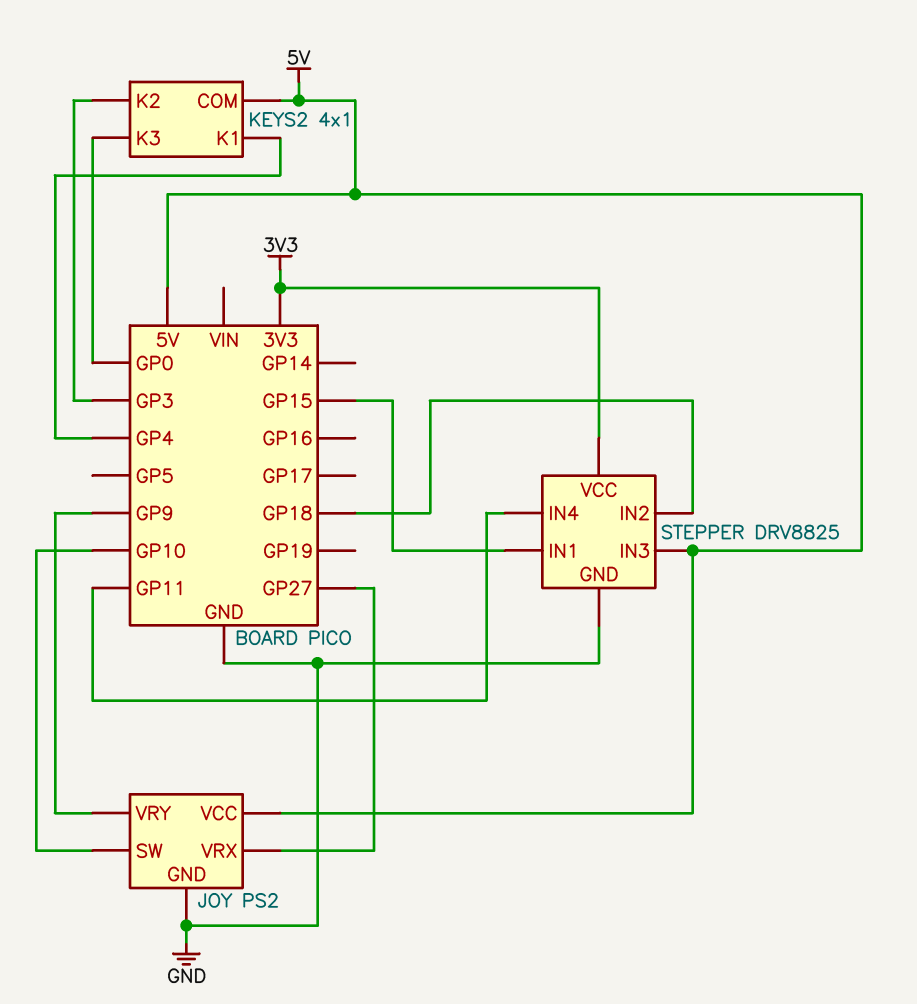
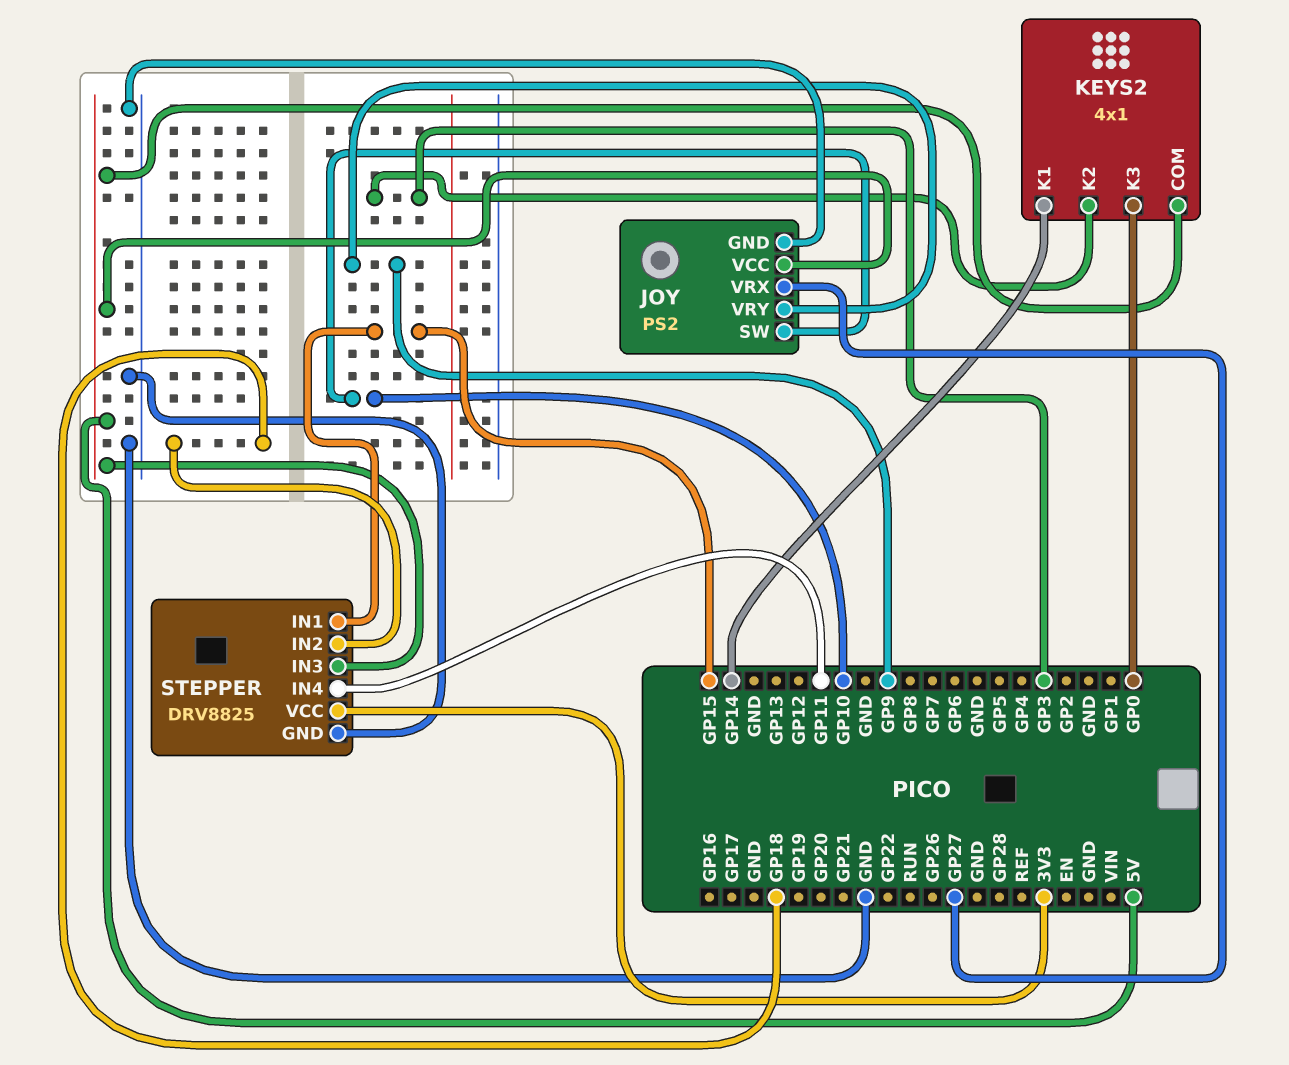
KEYS2 pin K1: GP4 -> GP14

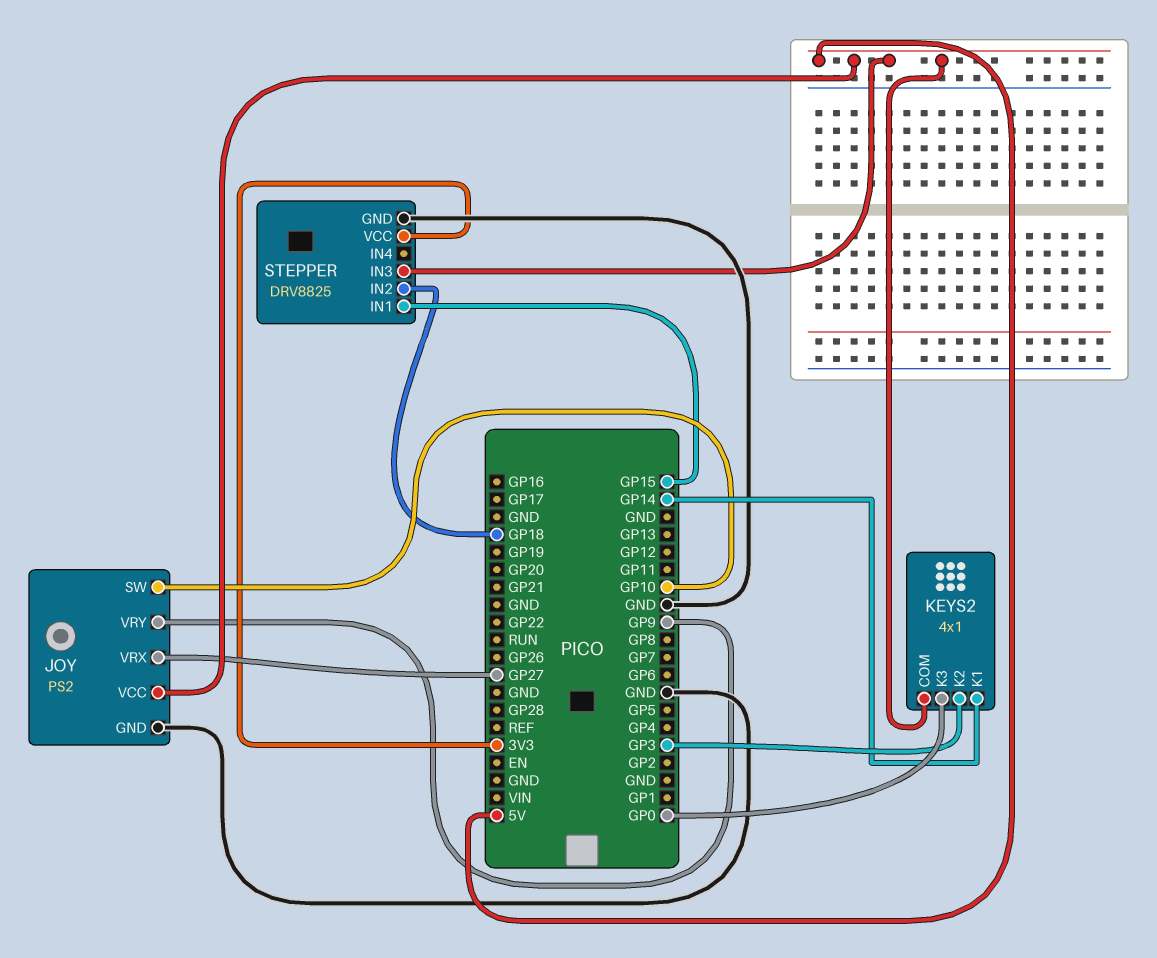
STEPPER pin IN4: GP11 -> none

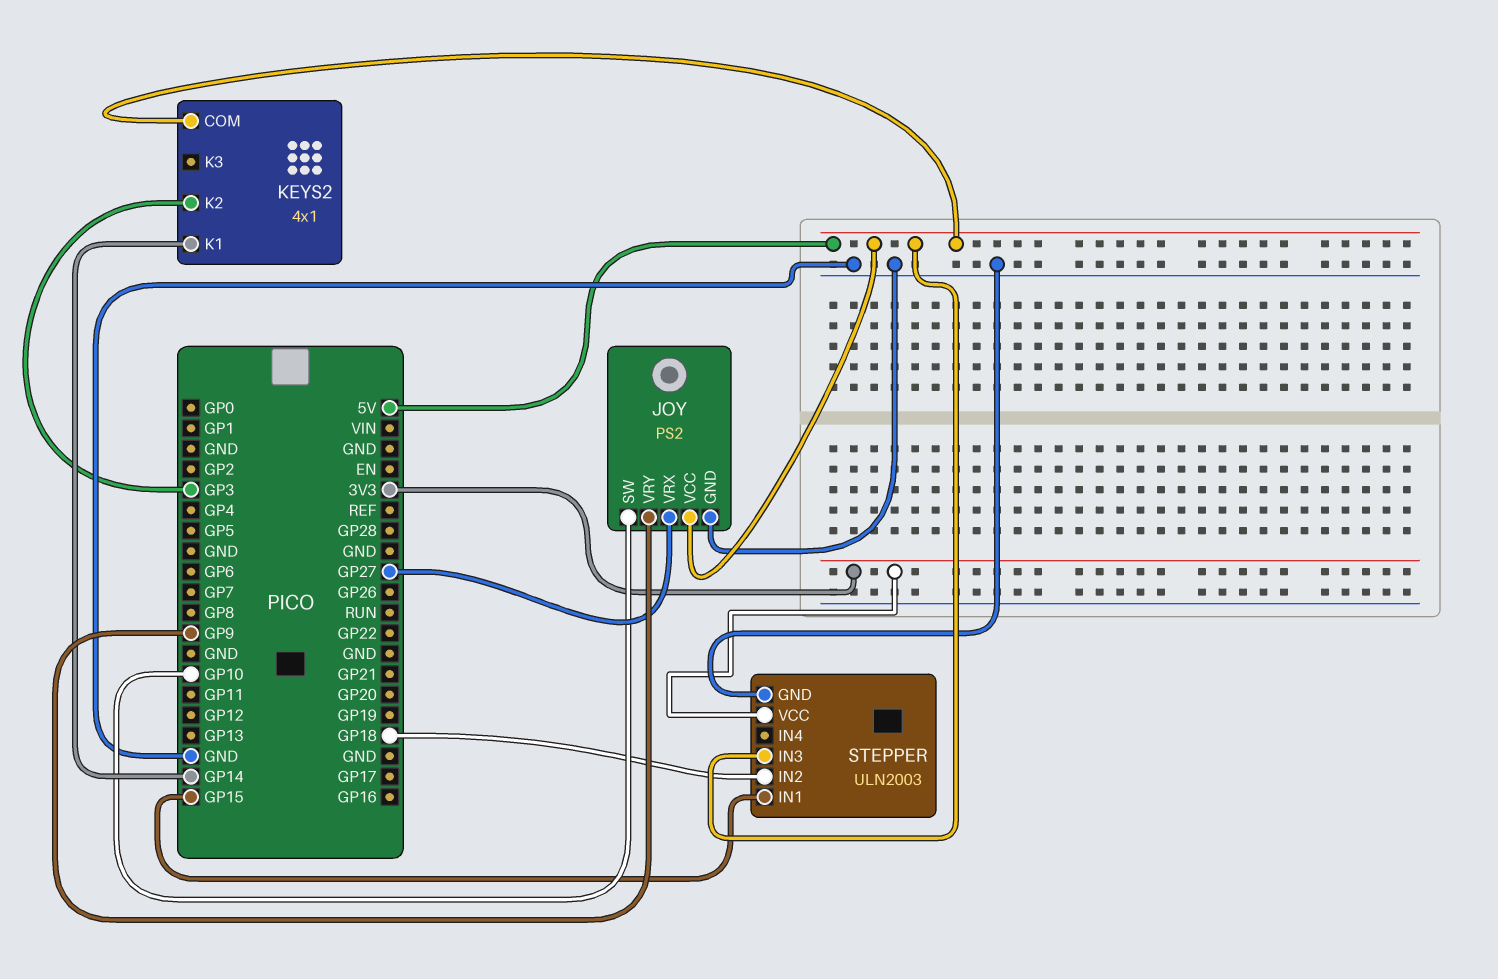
KEYS2 pin K3: GP0 -> none
STEPPER: DRV8825 -> ULN2003

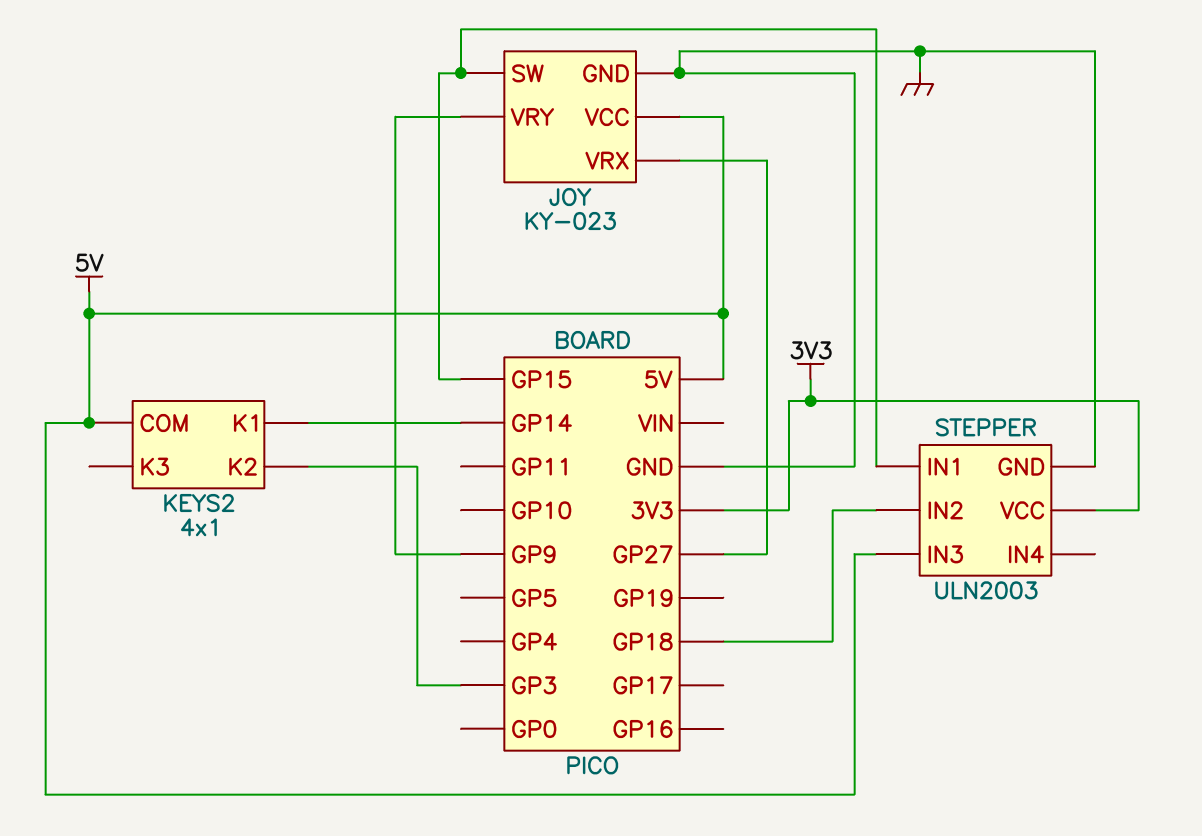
JOY: PS2 -> KY-023
JOY pin SW: GP10 -> GP15

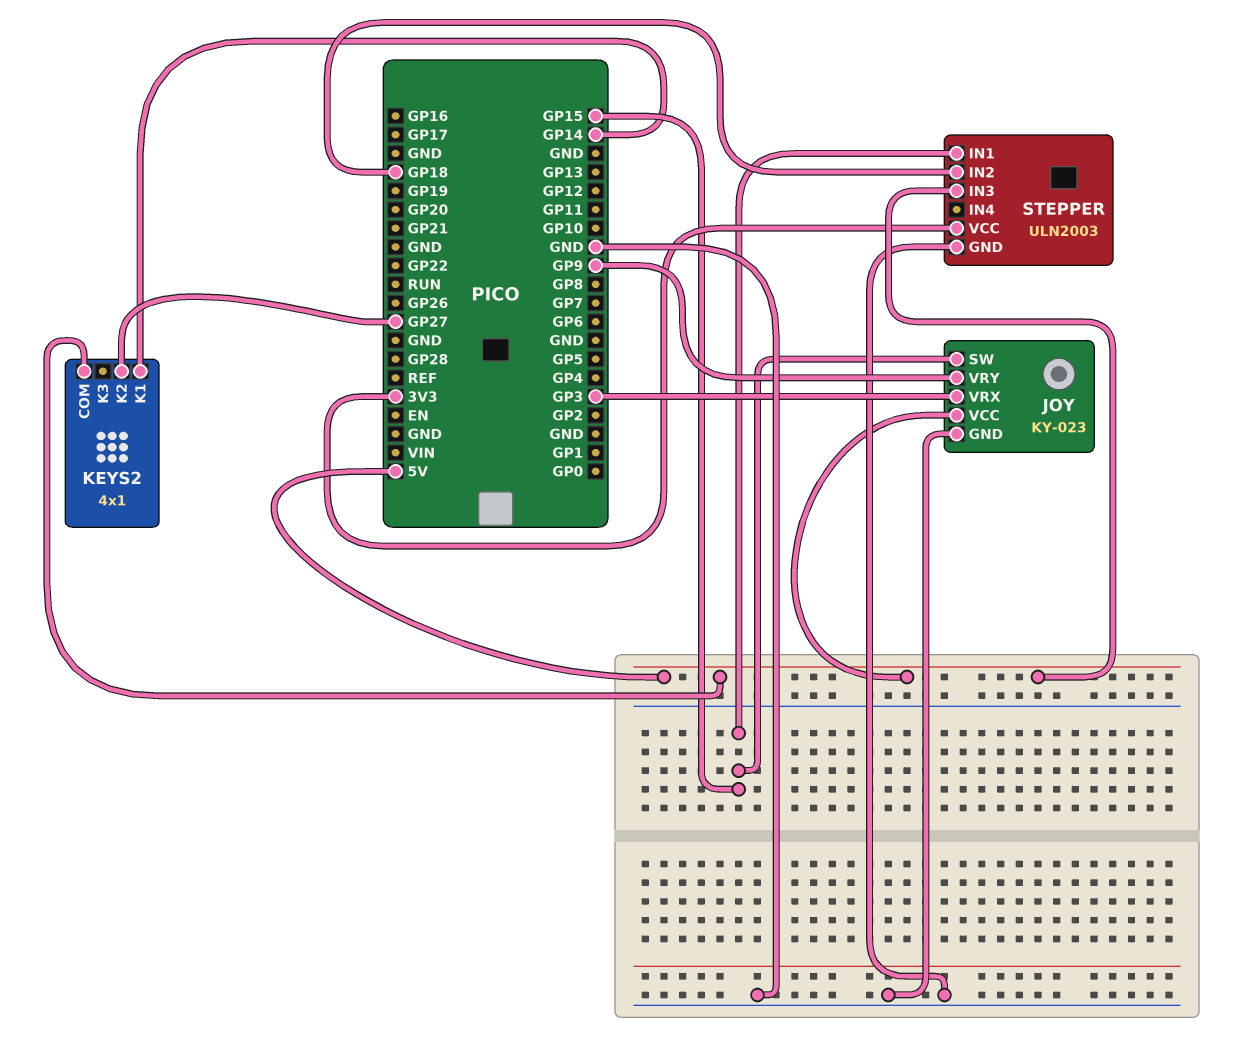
JOY pin VRX: GP27 -> GP3
KEYS2 pin K2: GP3 -> GP27

